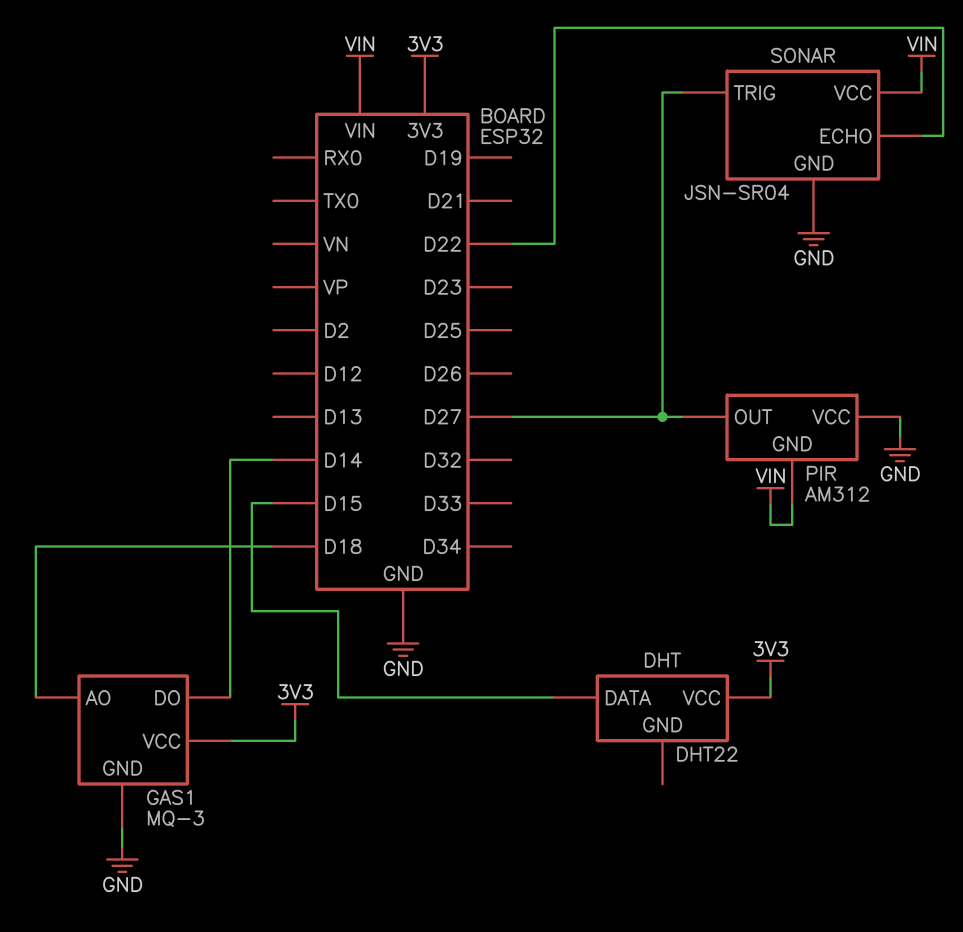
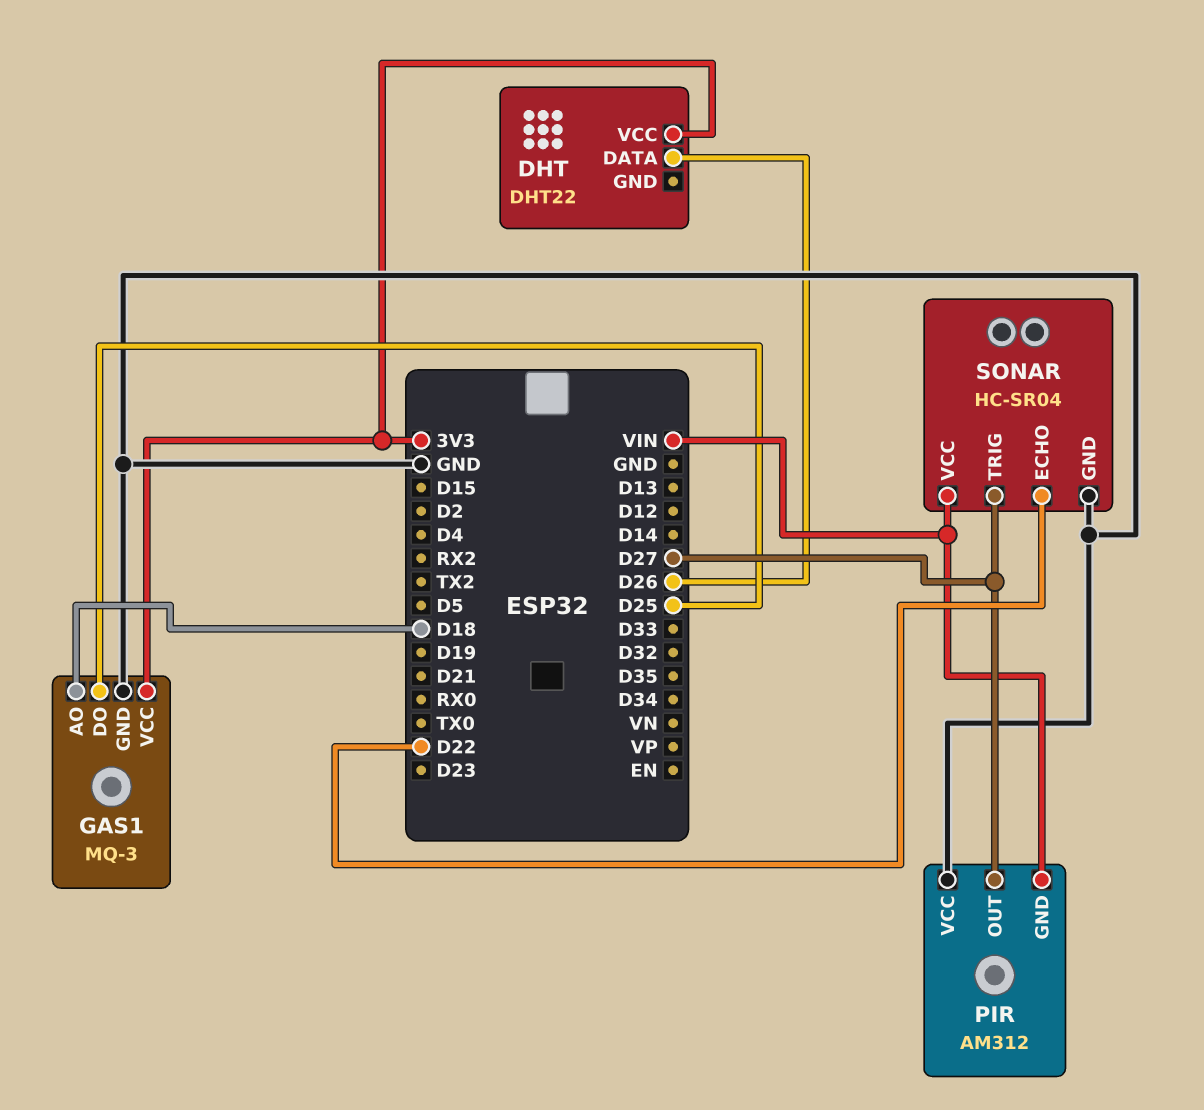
DHT pin DATA: D15 -> D26
GAS1 pin DO: D14 -> D25
SONAR: JSN-SR04 -> HC-SR04

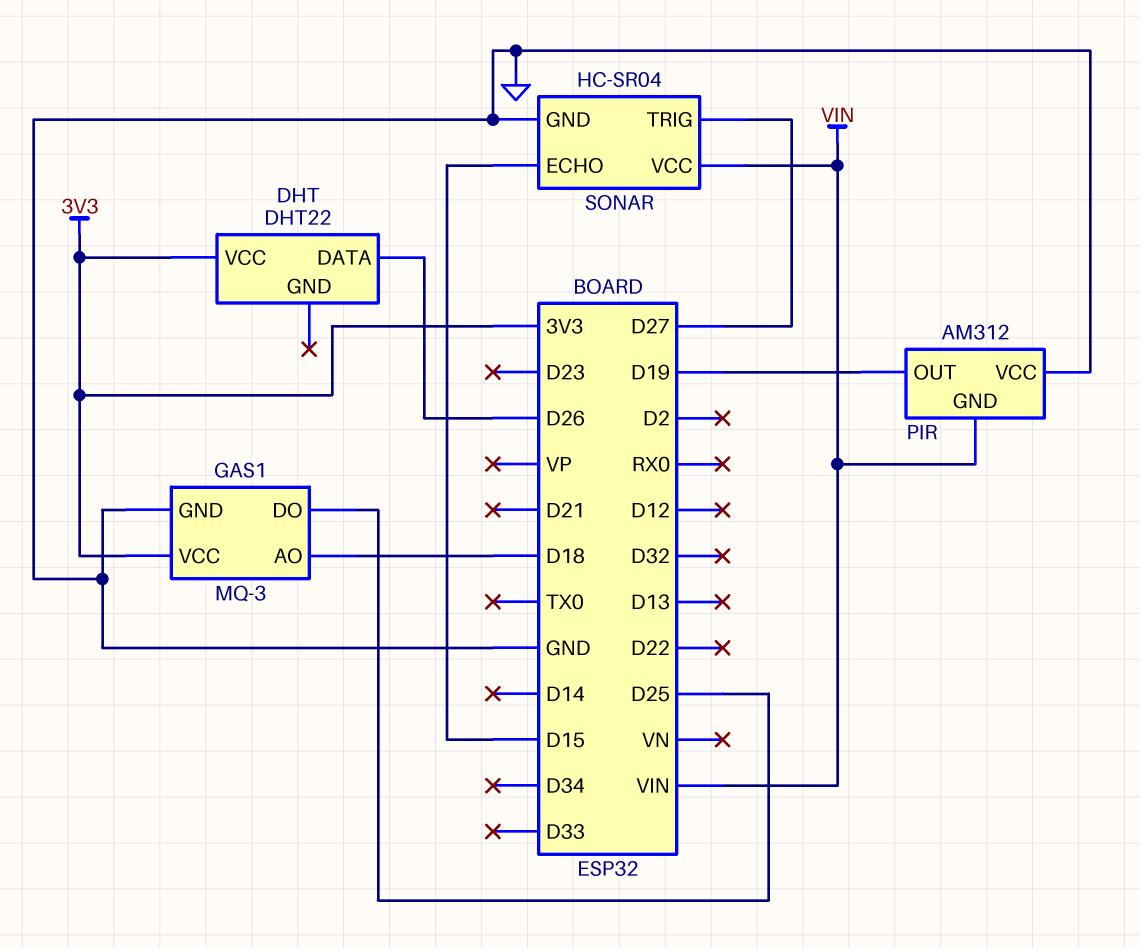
PIR pin OUT: D27 -> D19
SONAR pin ECHO: D22 -> D15

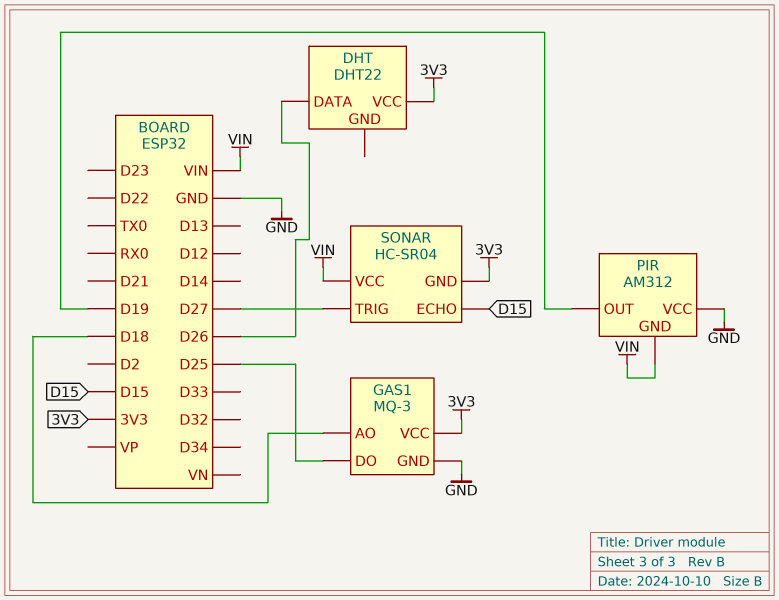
SONAR pin GND: GND -> 3V3

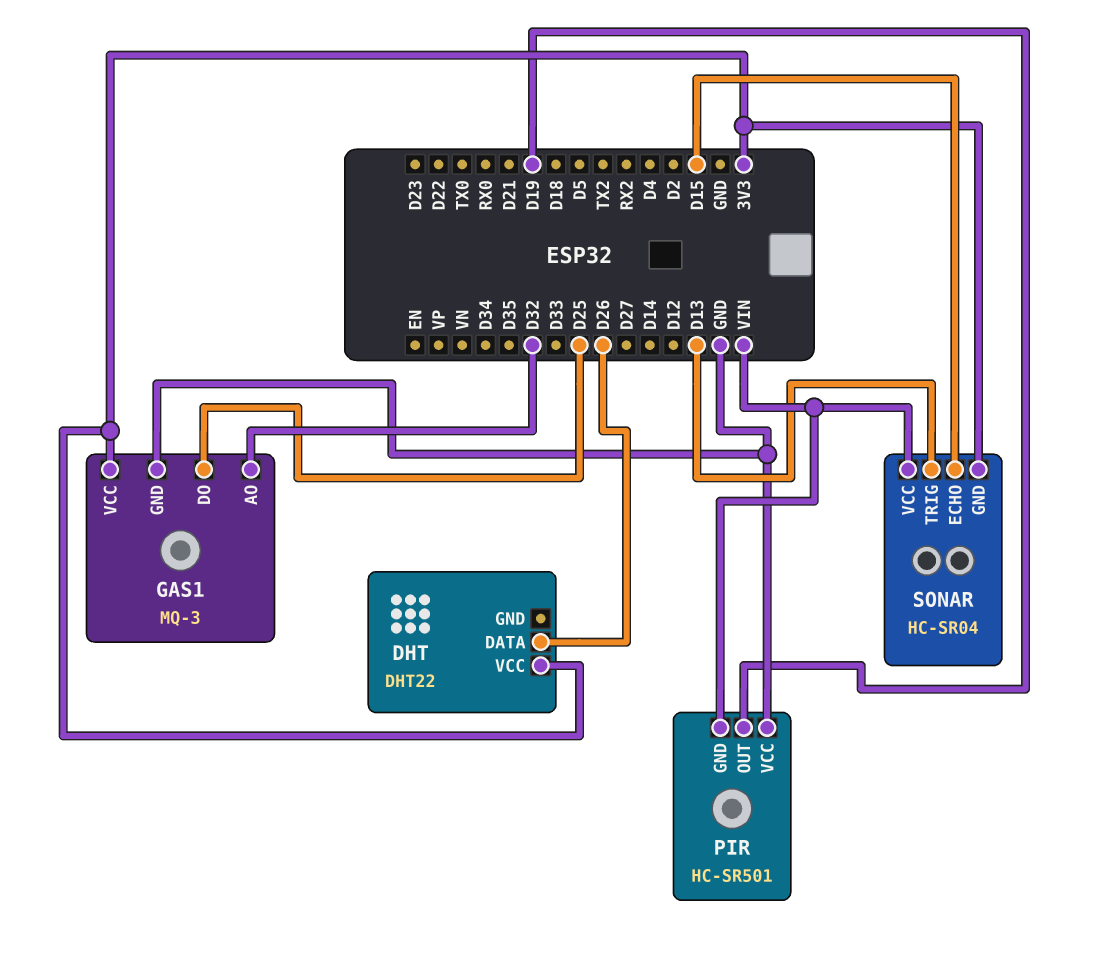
GAS1 pin AO: D18 -> D32
PIR: AM312 -> HC-SR501
SONAR pin TRIG: D27 -> D13

